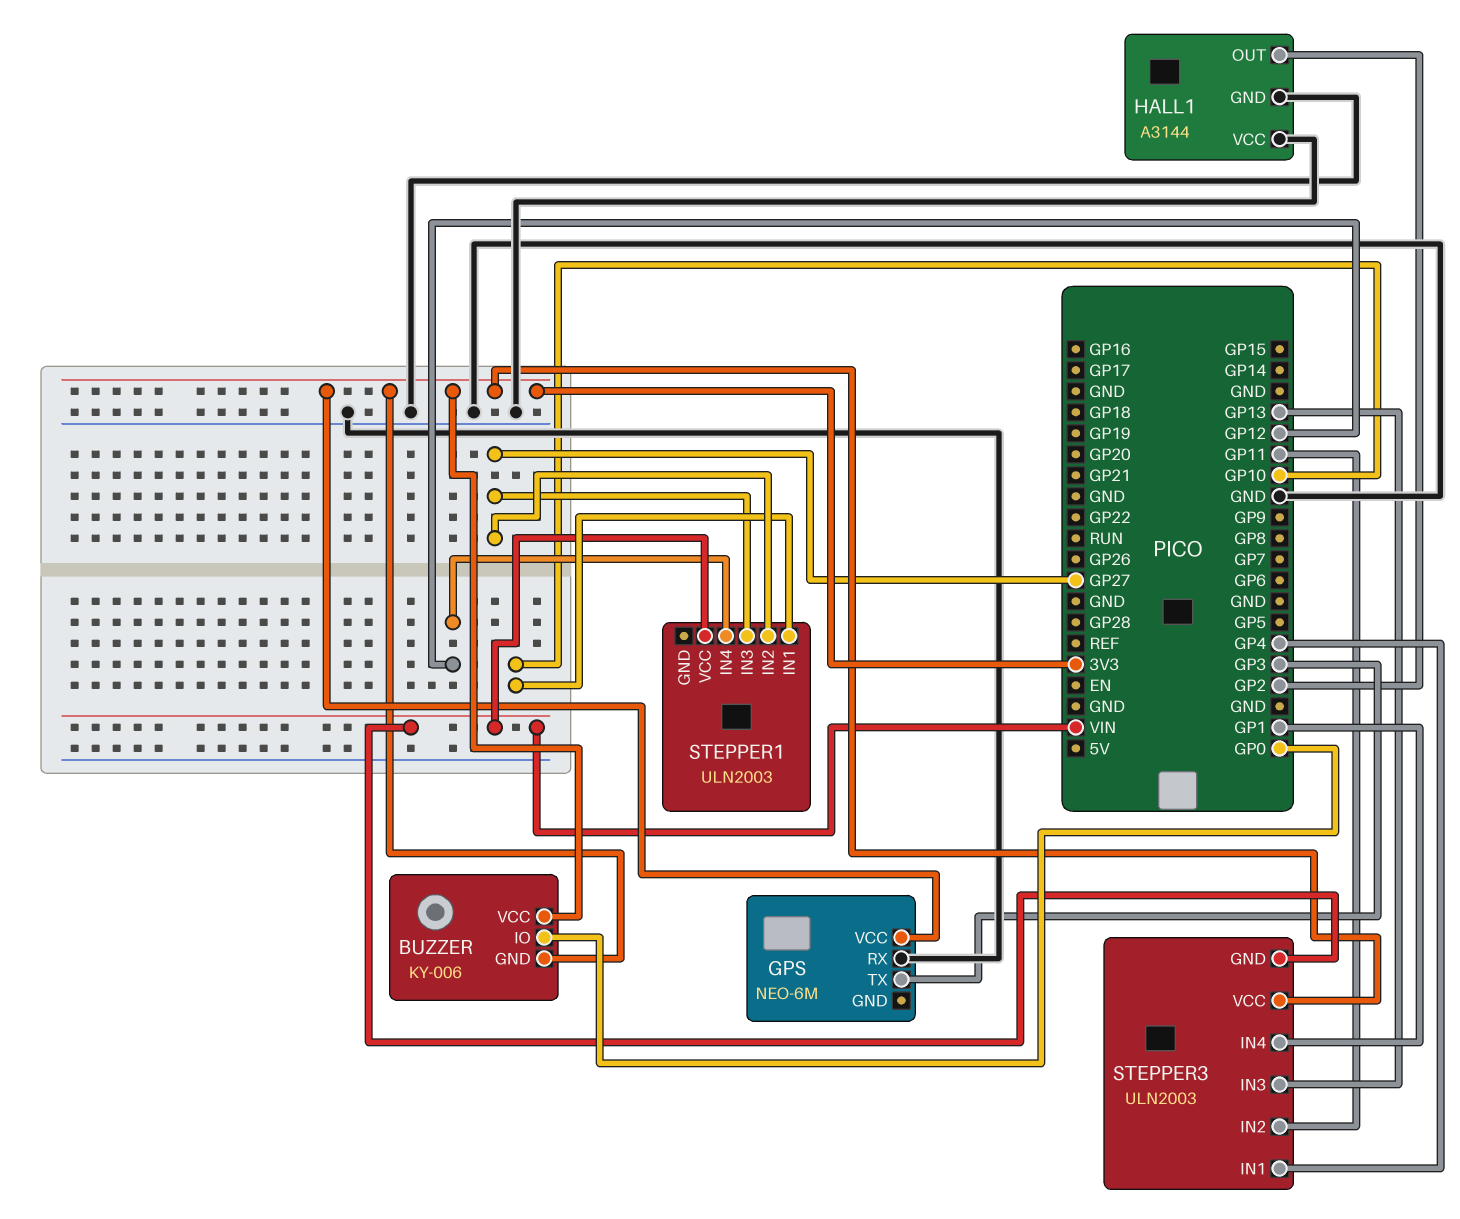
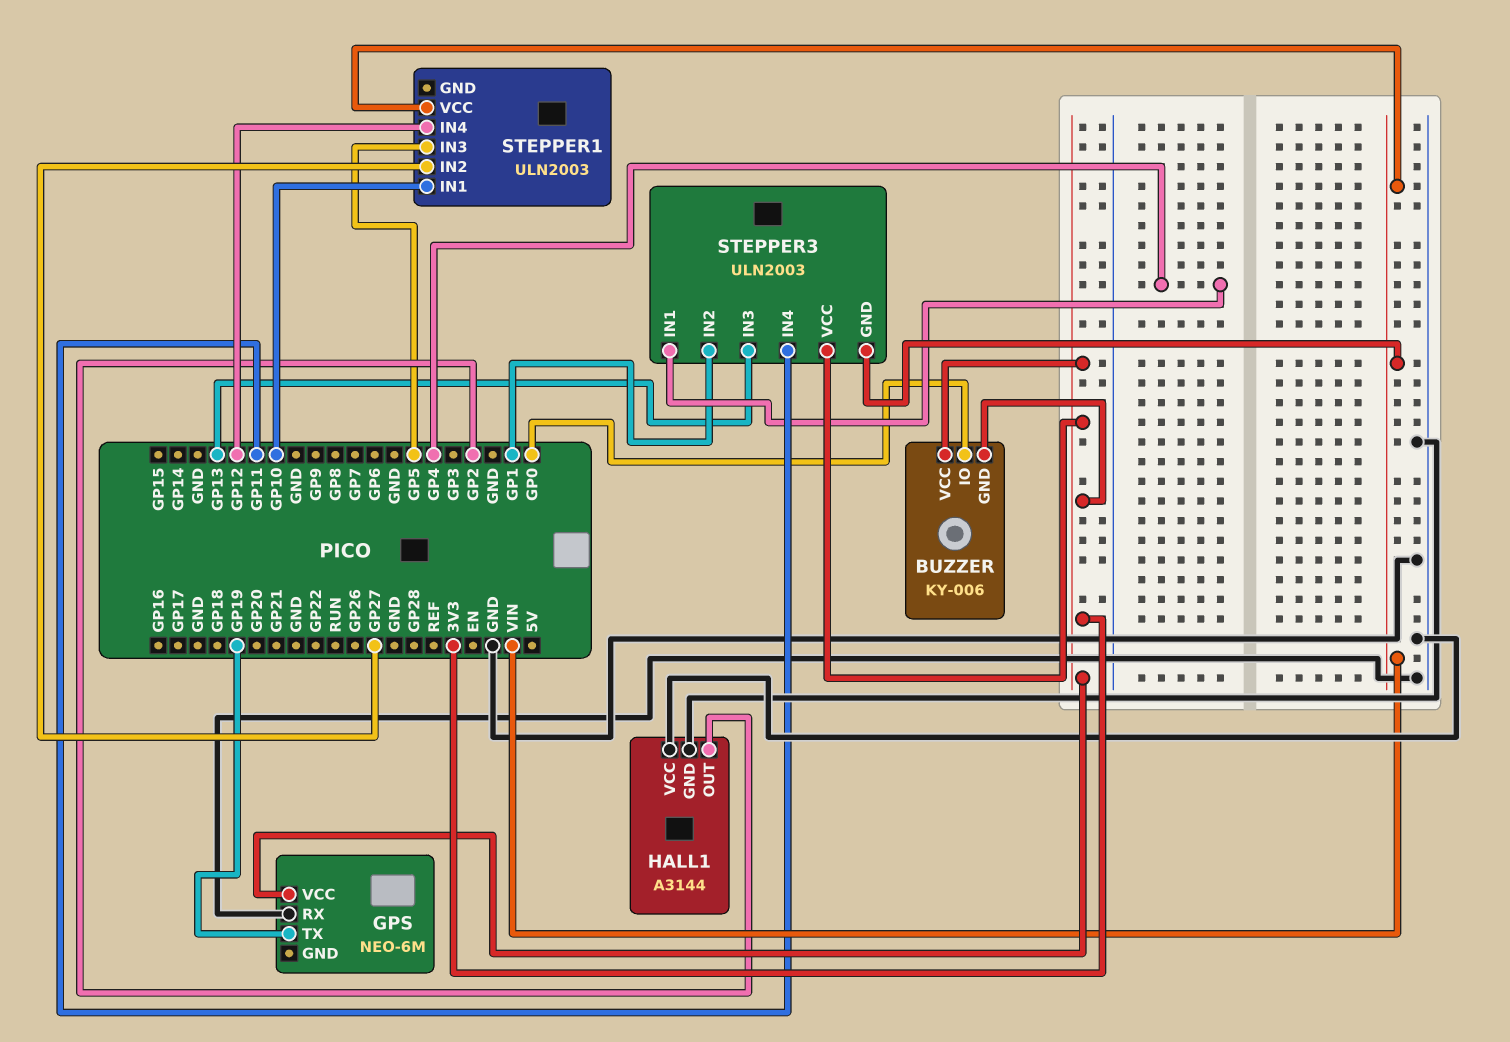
GPS pin TX: GP3 -> GP19
STEPPER1 pin IN3: GP27 -> GP5
STEPPER3 pin IN2: GP11 -> GP1
STEPPER3 pin IN4: GP1 -> GP11

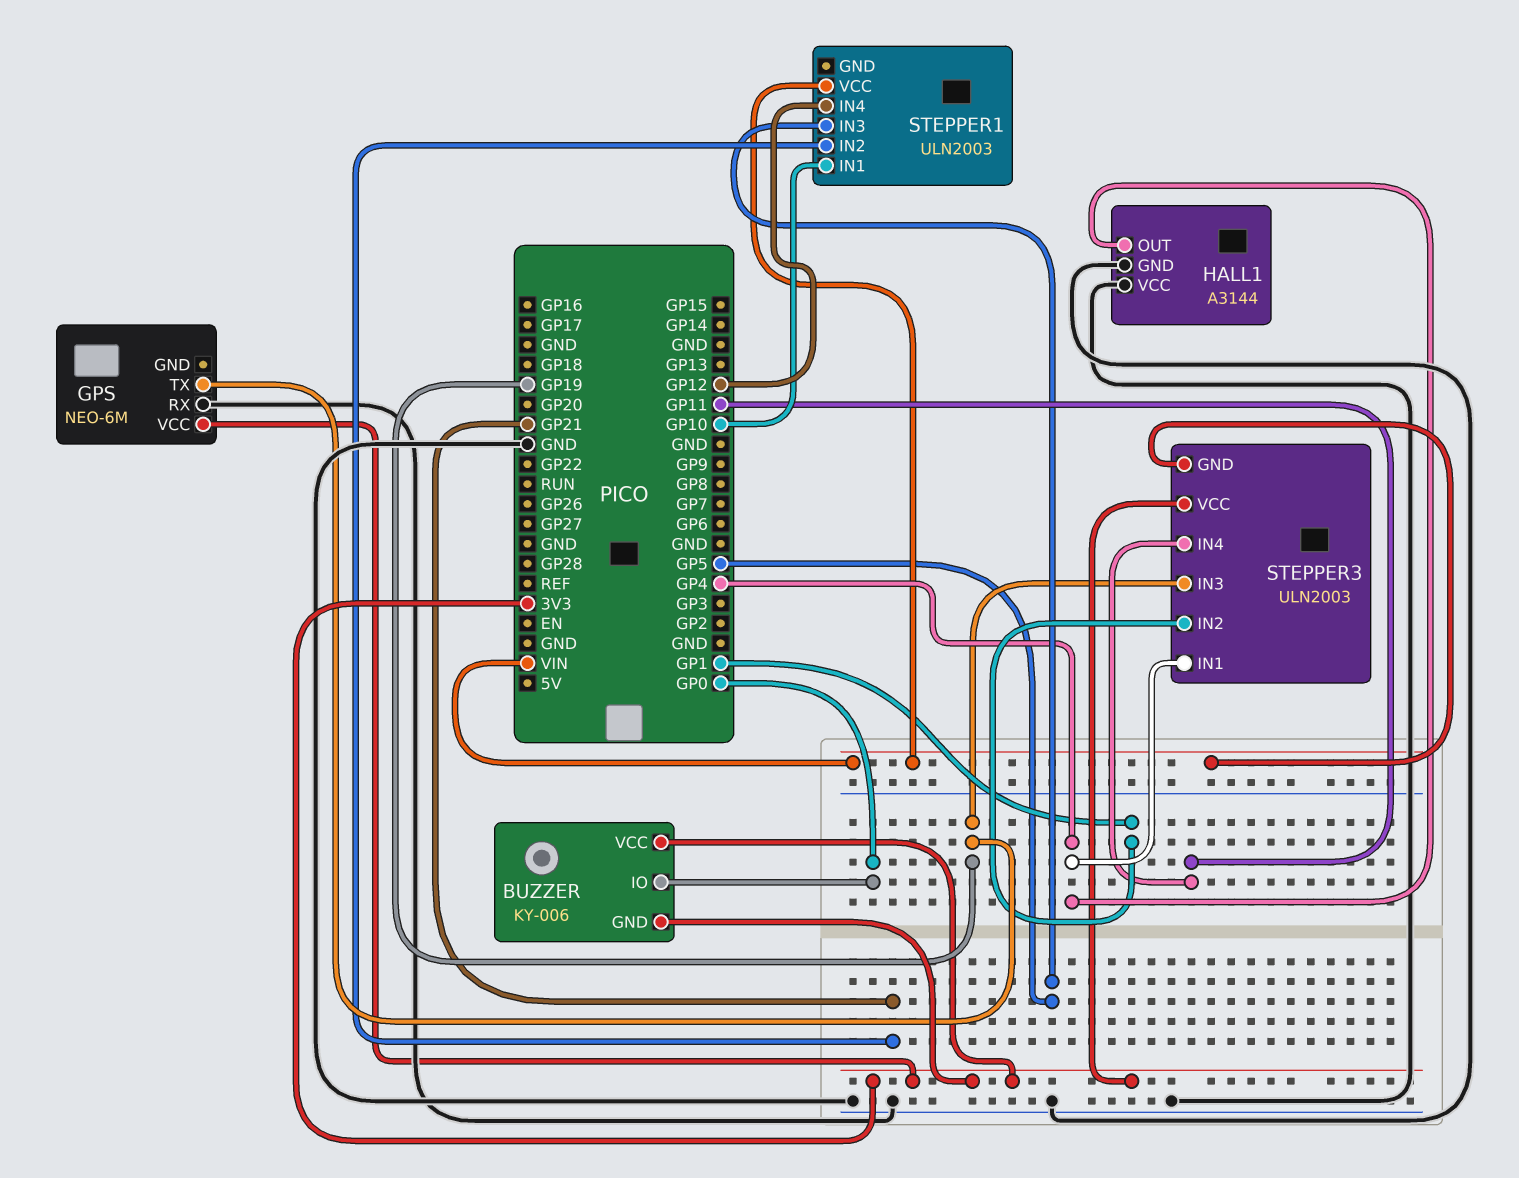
HALL1 pin OUT: GP2 -> GP4
STEPPER1 pin IN2: GP27 -> GP21
STEPPER3 pin IN3: GP13 -> GP19

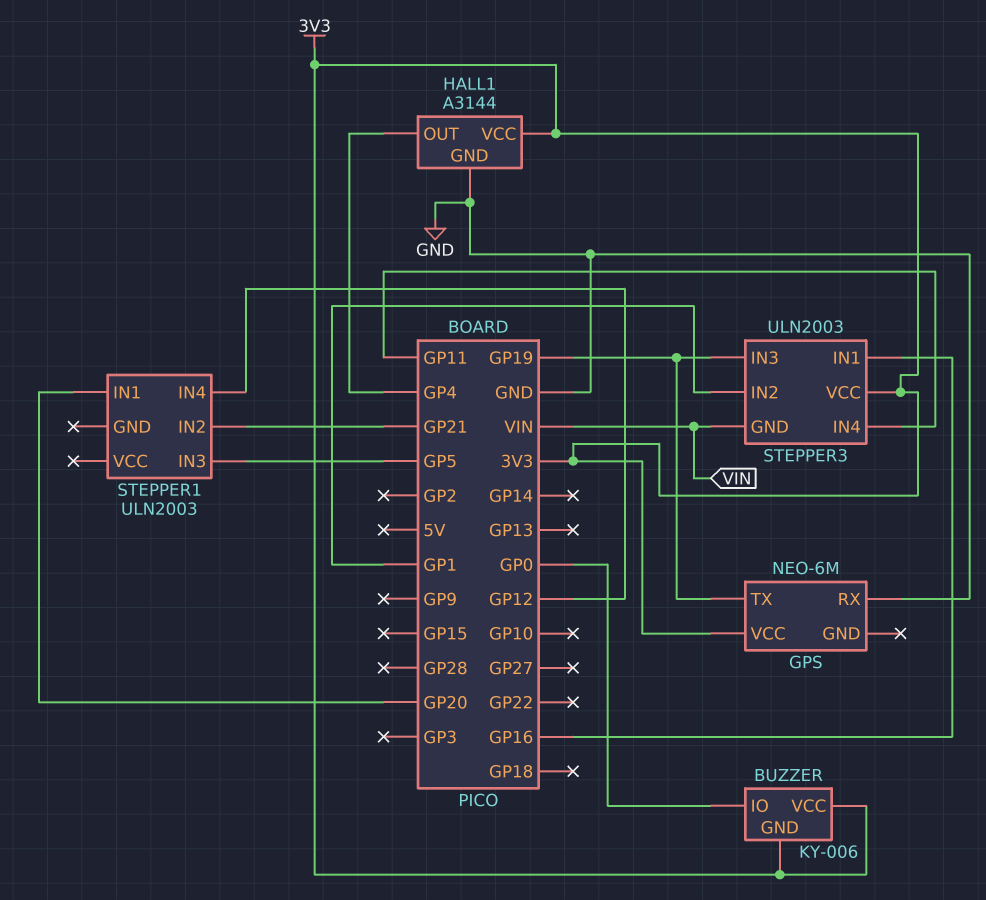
HALL1 pin VCC: GND -> 3V3
STEPPER1 pin IN1: GP10 -> GP20
STEPPER1 pin VCC: VIN -> none
STEPPER3 pin IN1: GP4 -> GP16

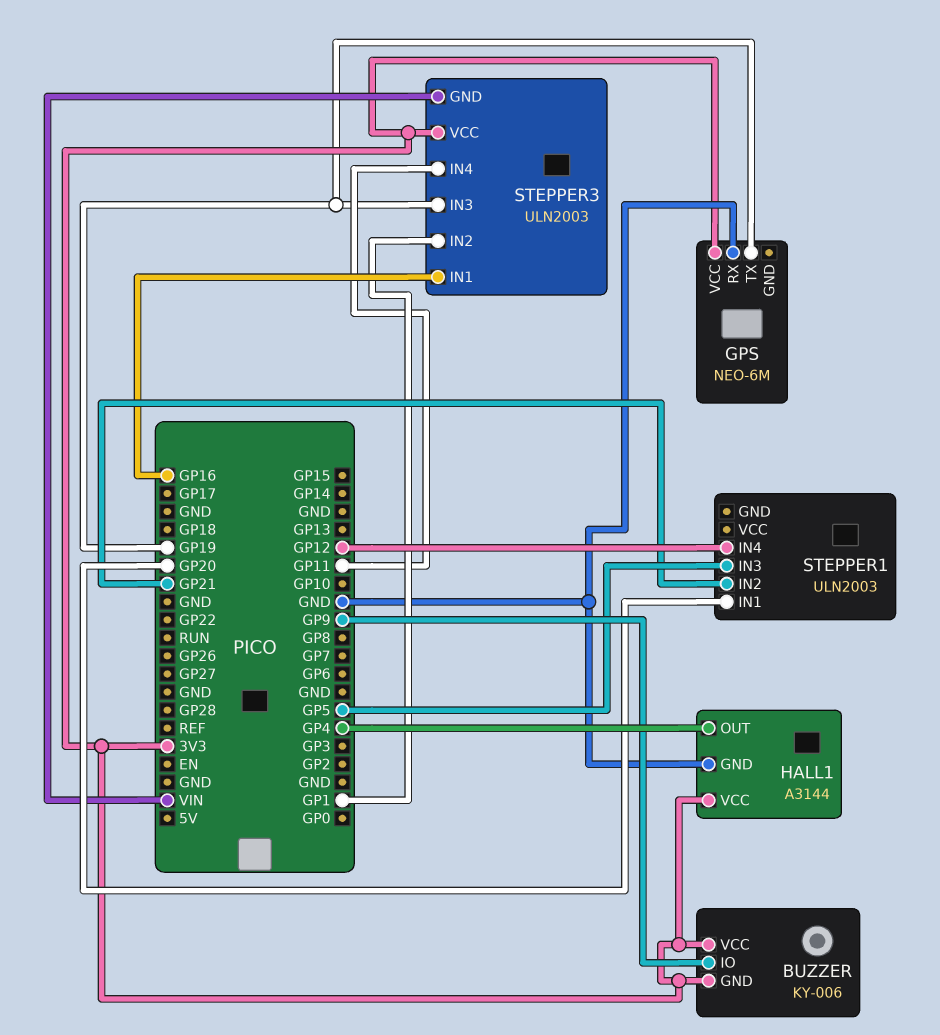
BUZZER pin IO: GP0 -> GP9

